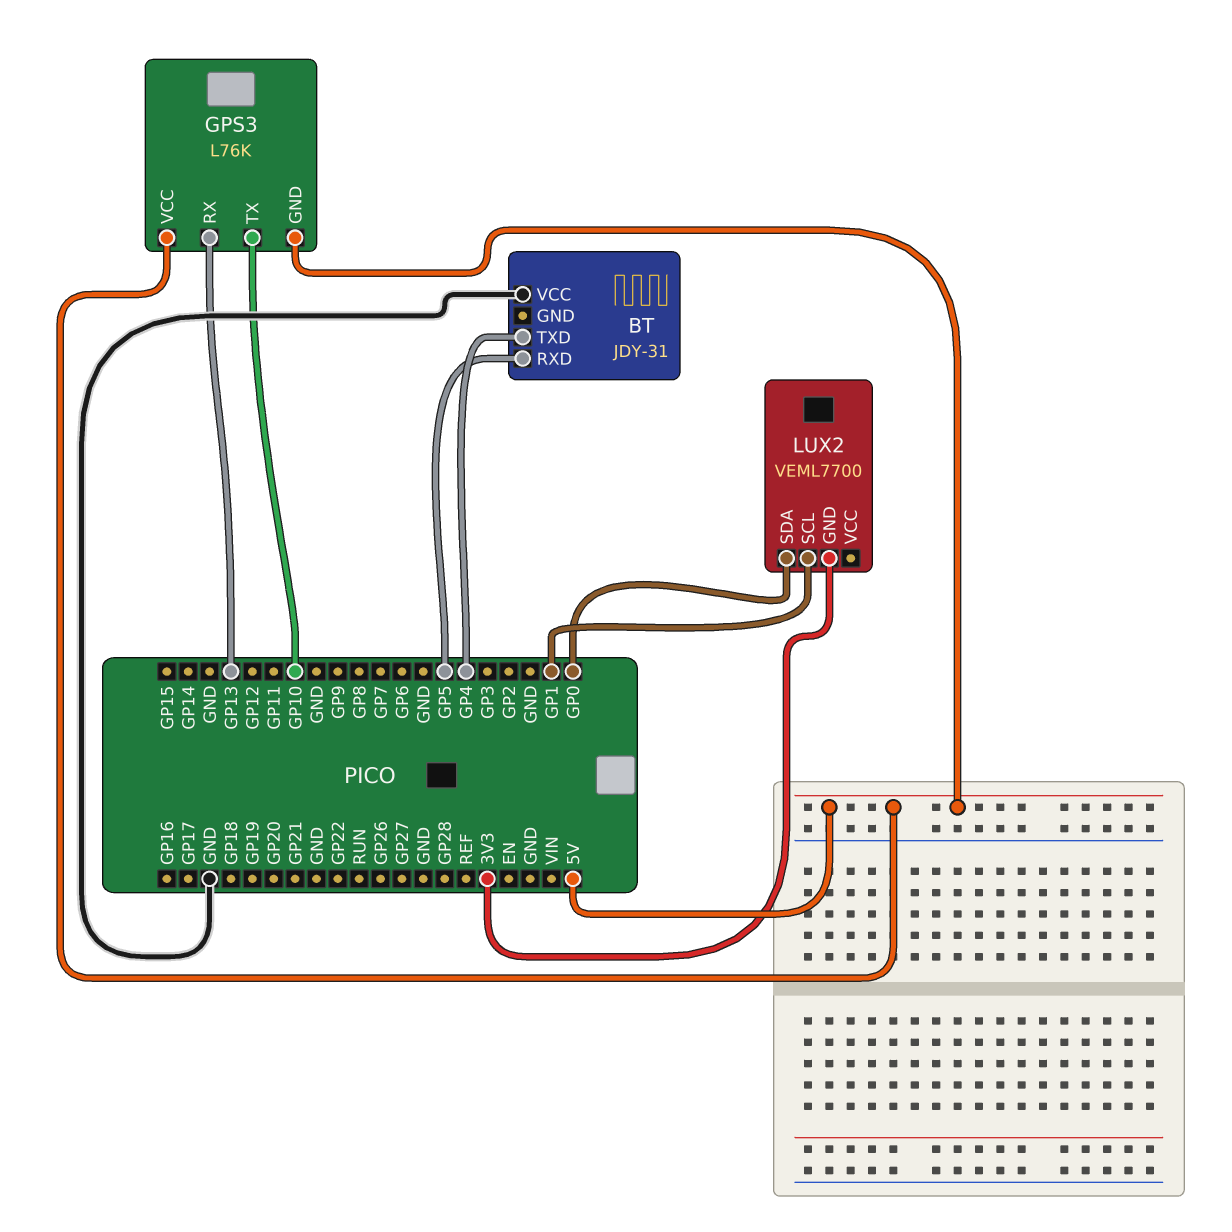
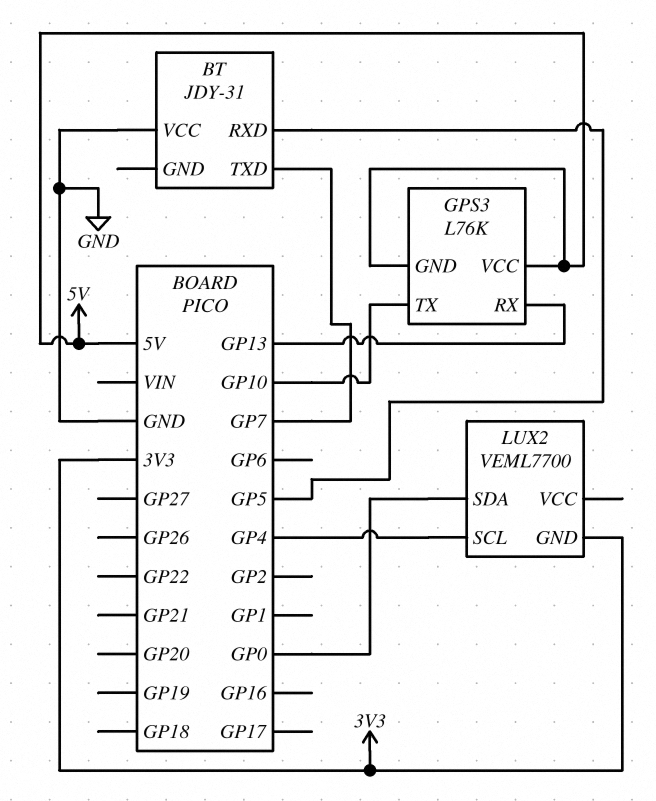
BT pin TXD: GP4 -> GP7
LUX2 pin SCL: GP1 -> GP4

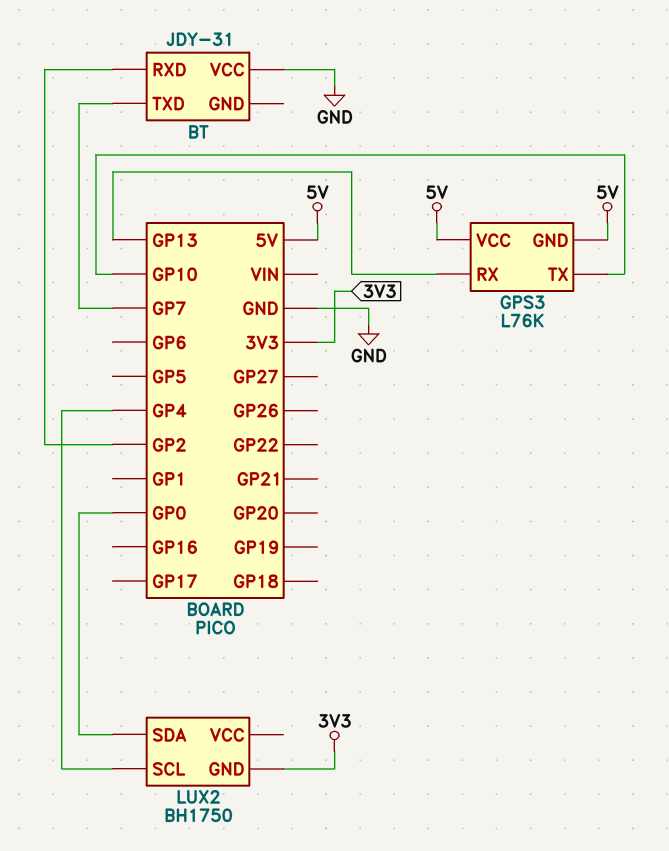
BT pin RXD: GP5 -> GP2
LUX2: VEML7700 -> BH1750

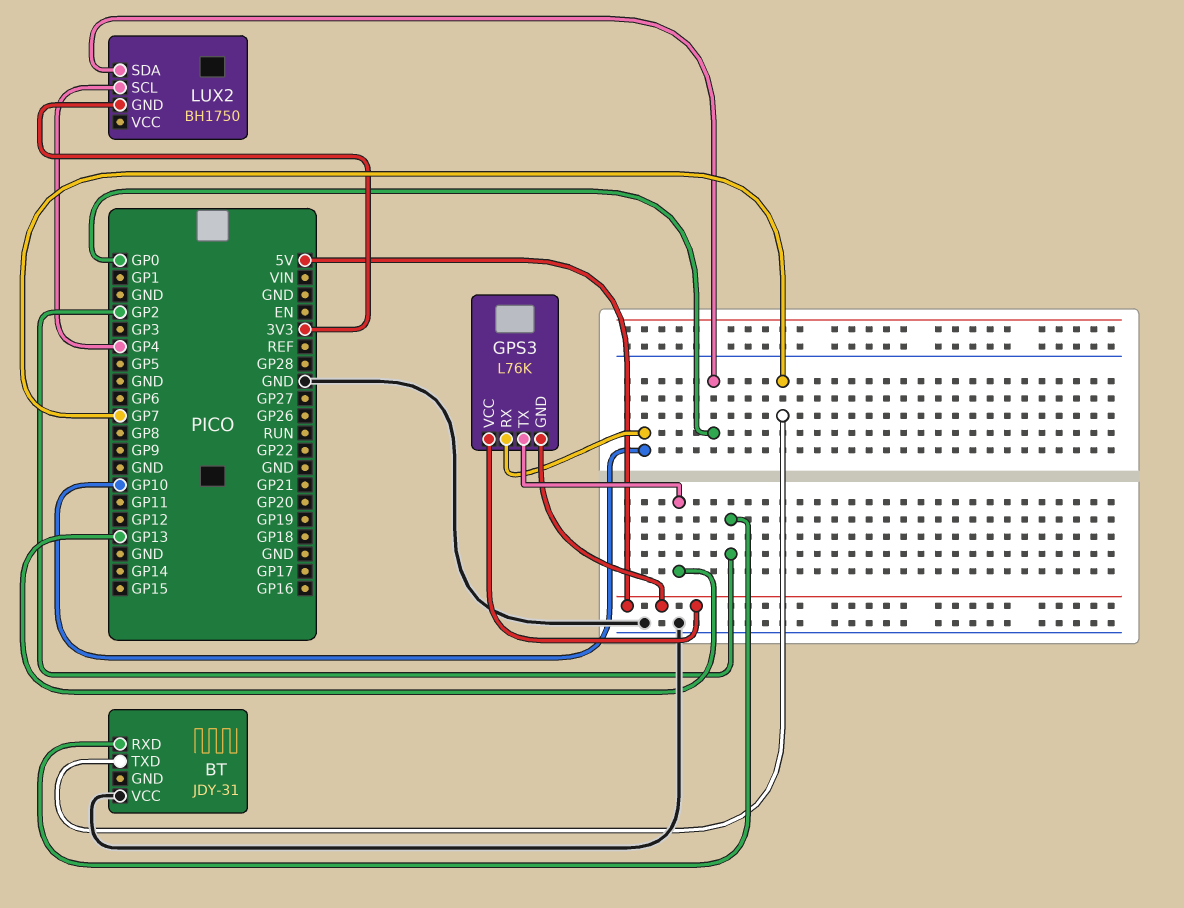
GPS3 pin RX: GP13 -> GP10
GPS3 pin TX: GP10 -> GP13

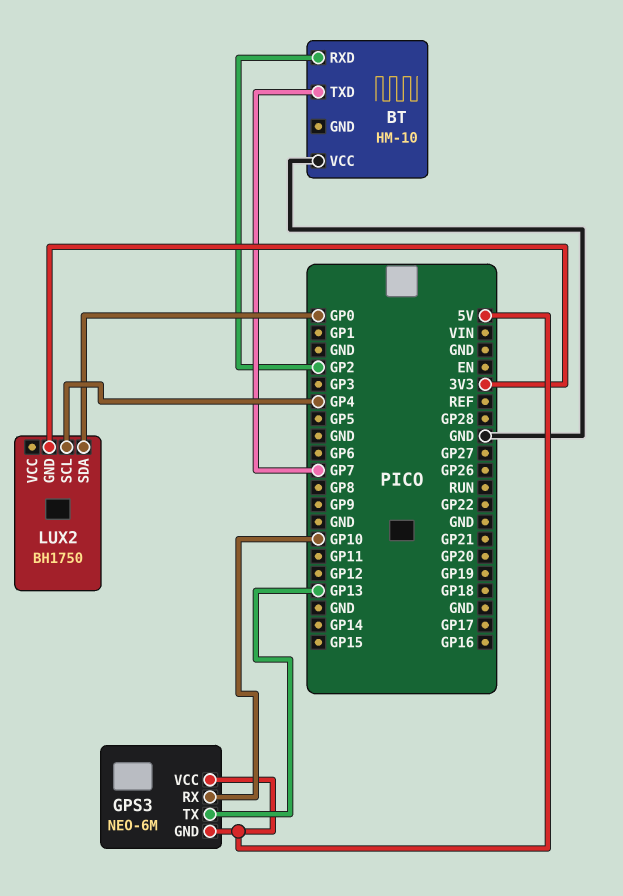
BT: JDY-31 -> HM-10
GPS3: L76K -> NEO-6M

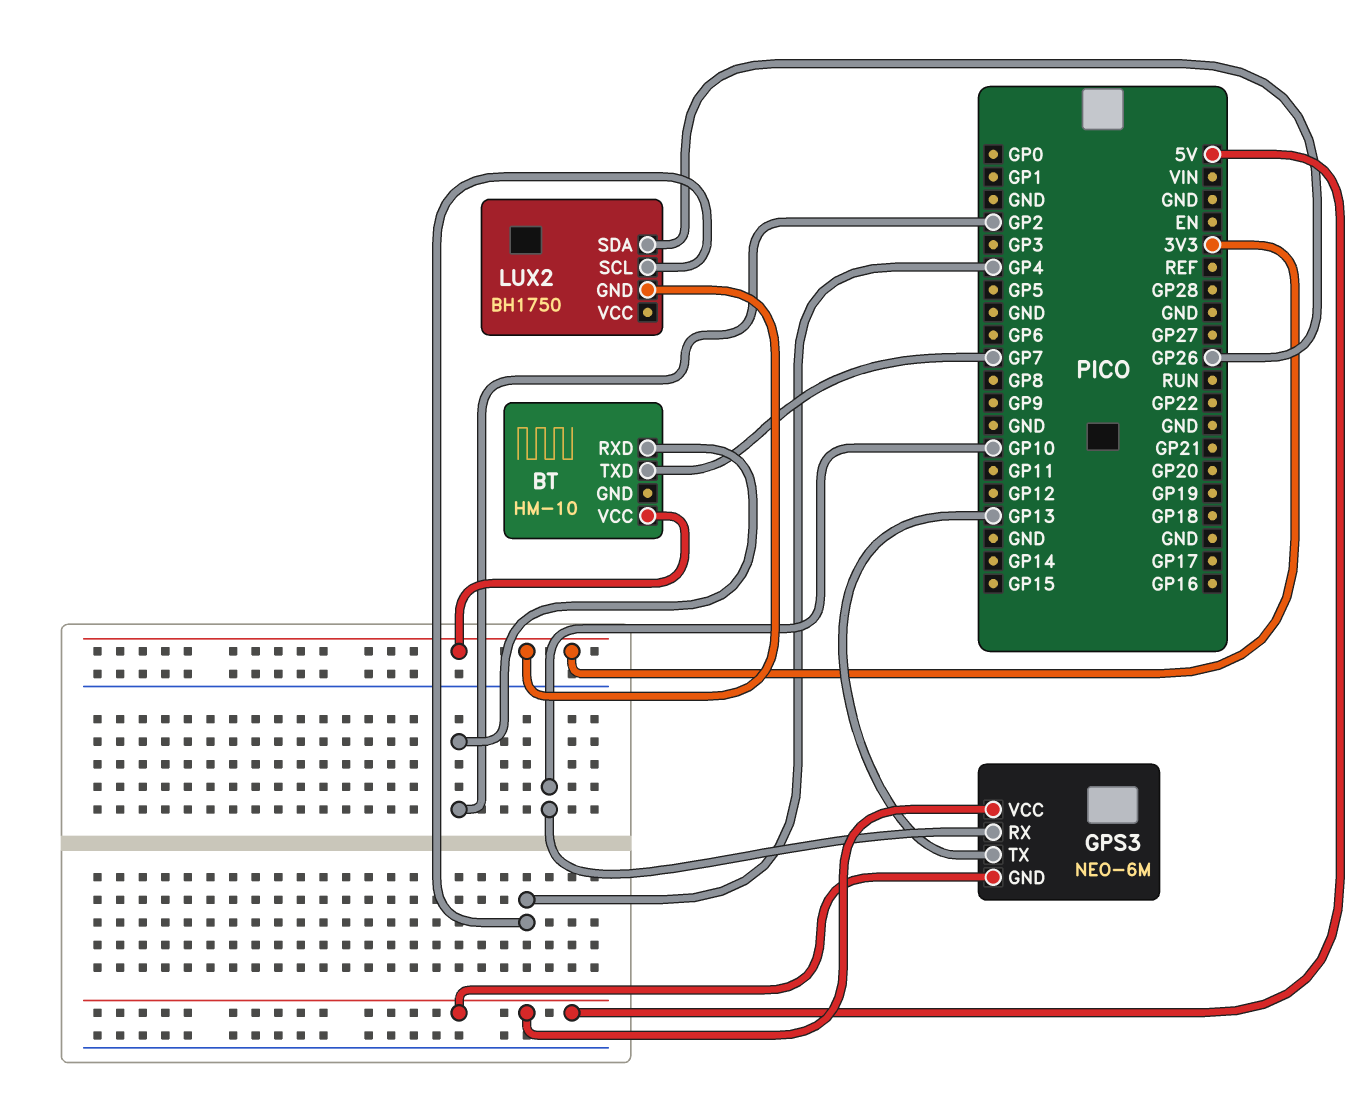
BT pin VCC: GND -> 3V3
LUX2 pin SDA: GP0 -> GP26

